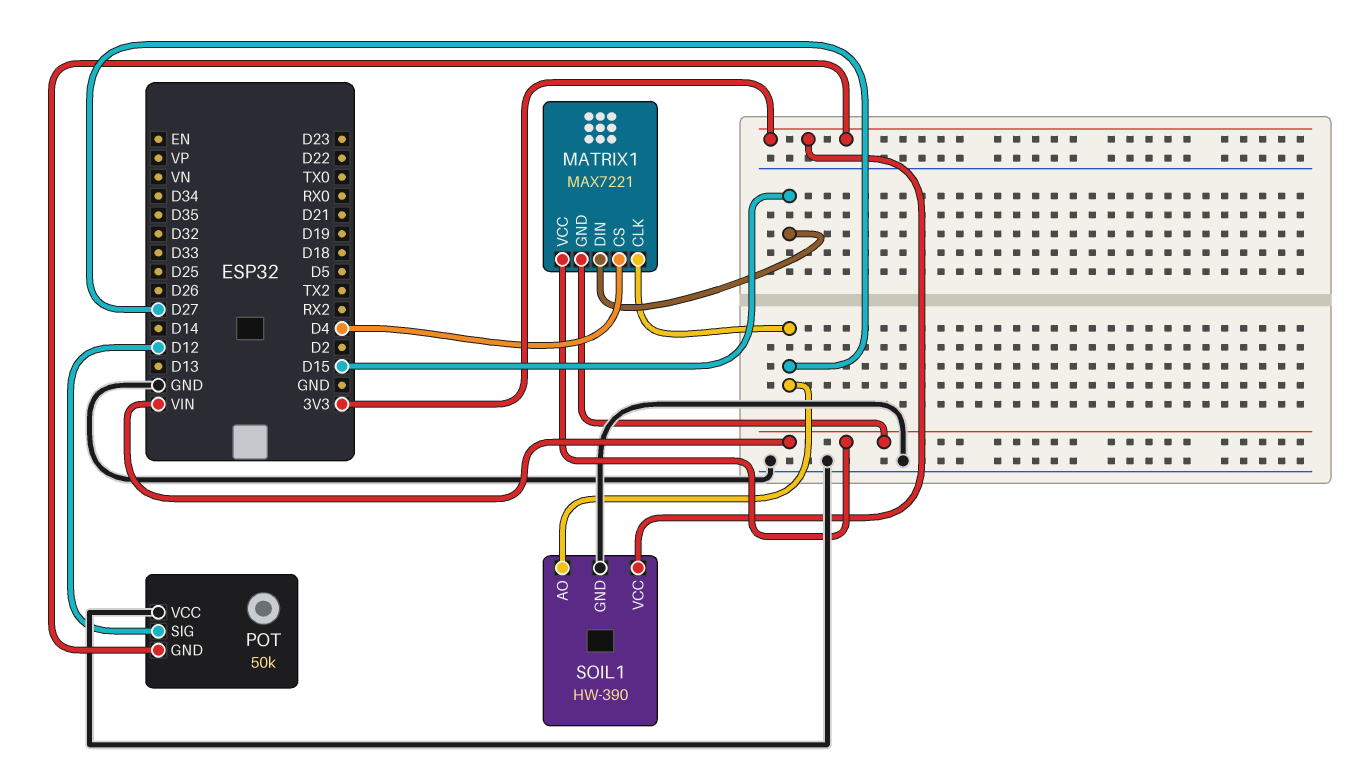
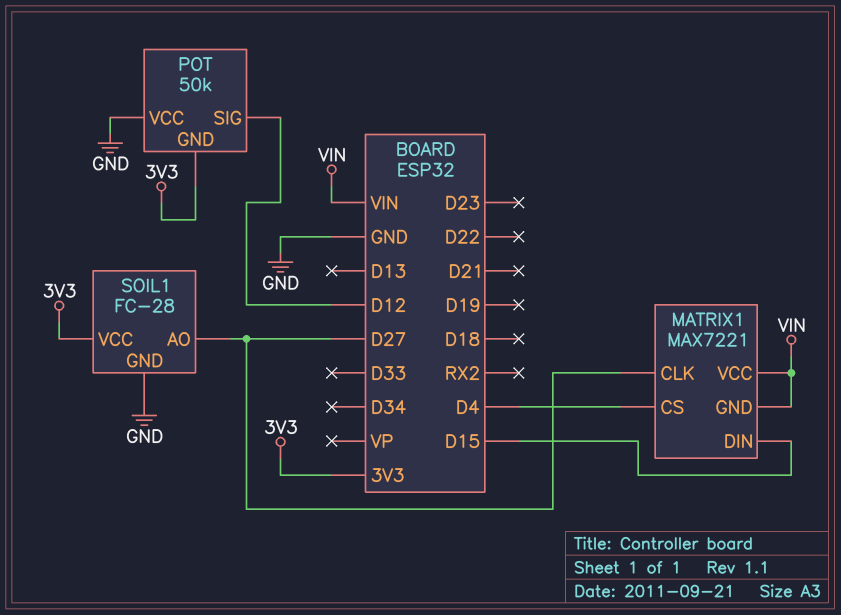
SOIL1: HW-390 -> FC-28

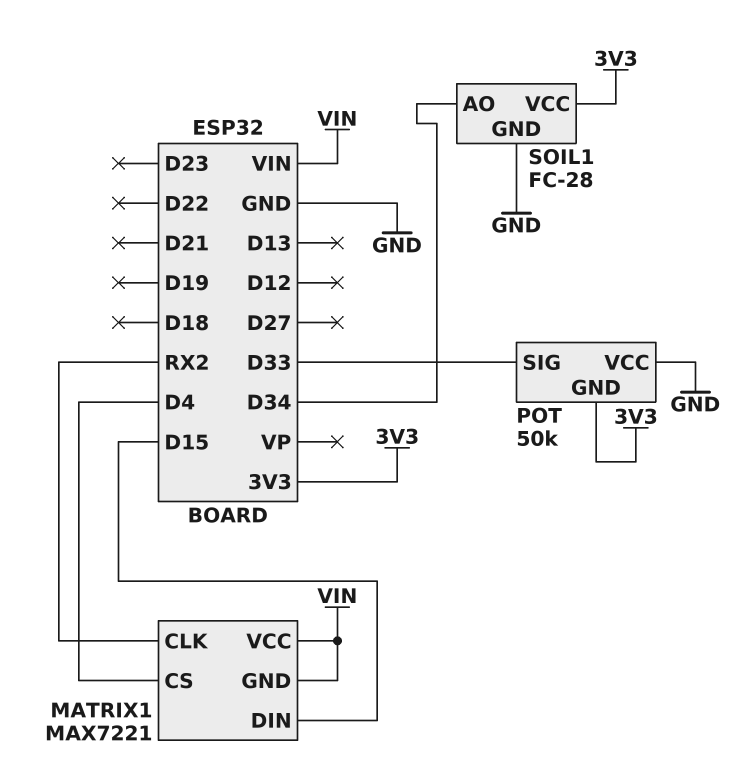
MATRIX1 pin CLK: D27 -> RX2
POT pin SIG: D12 -> D33
SOIL1 pin AO: D27 -> D34

